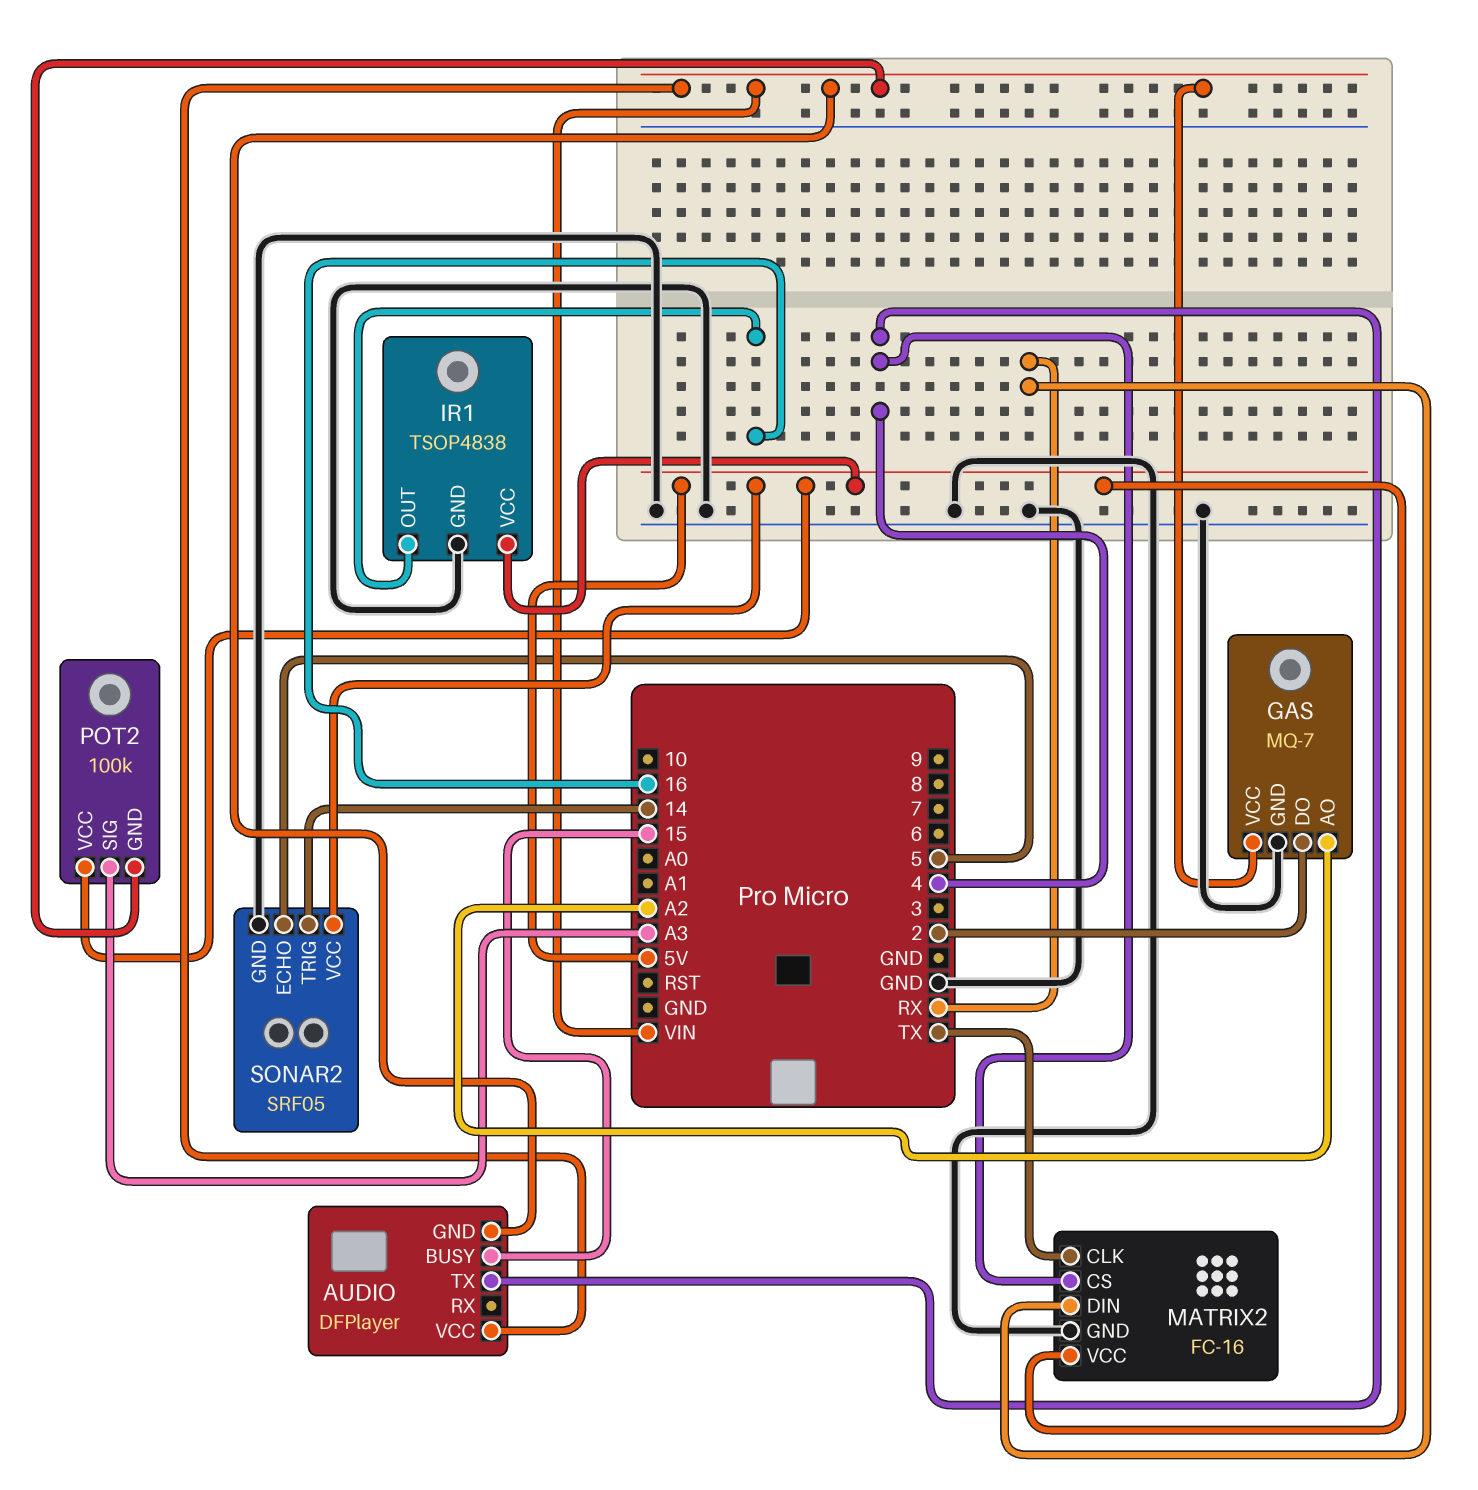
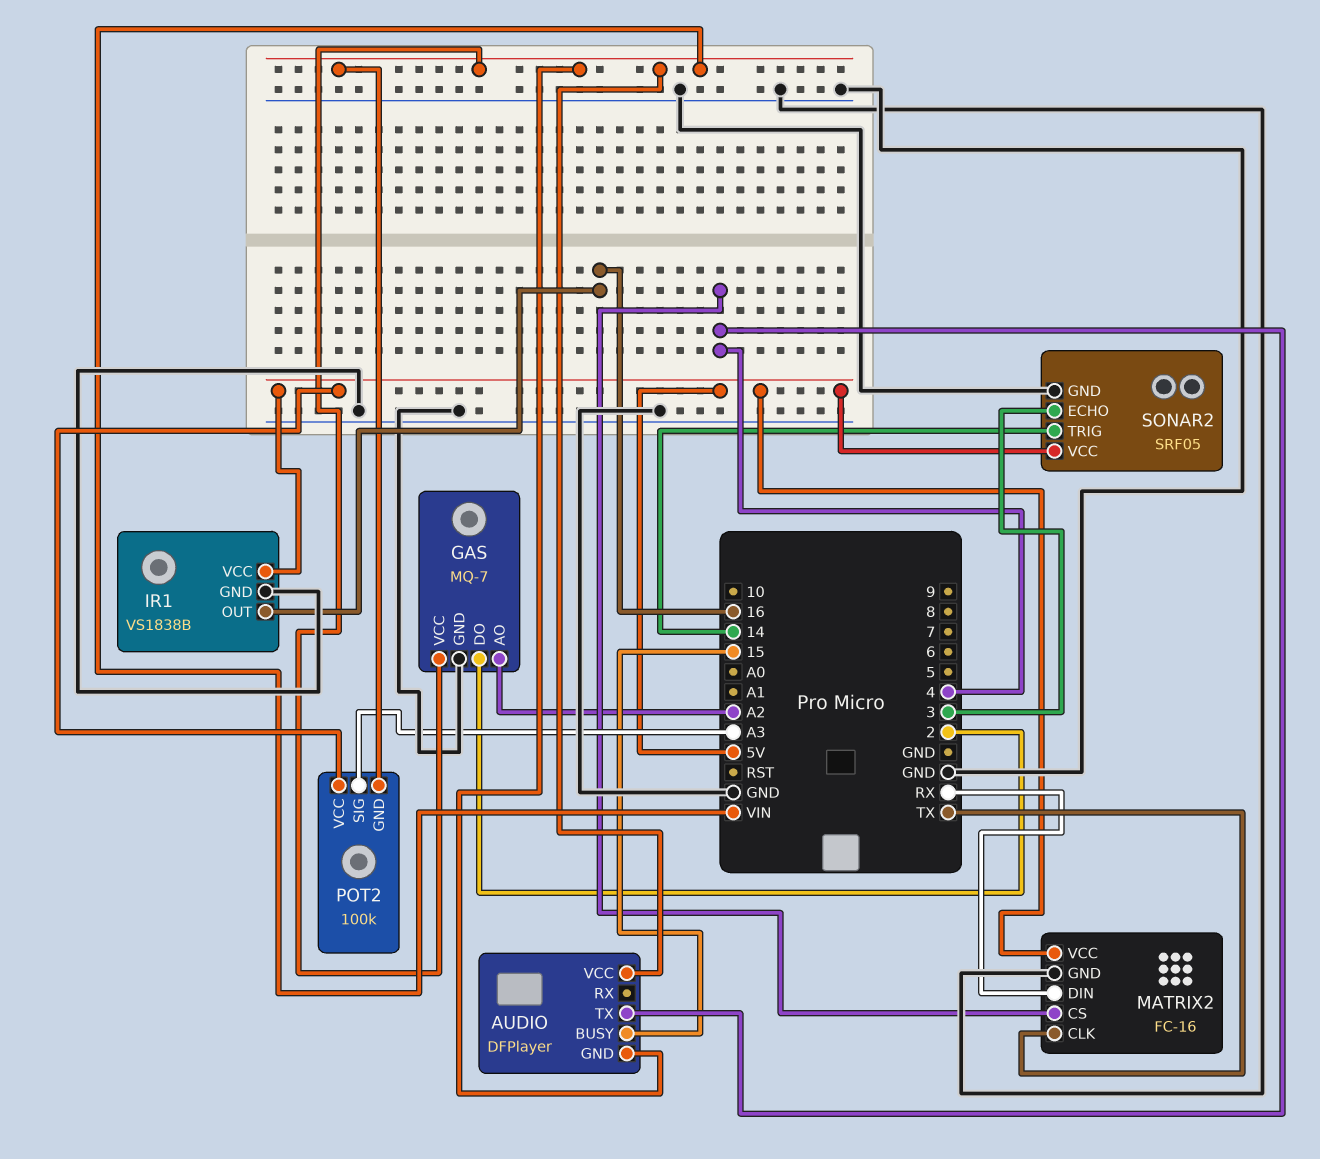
IR1: TSOP4838 -> VS1838B
SONAR2 pin ECHO: 5 -> 3

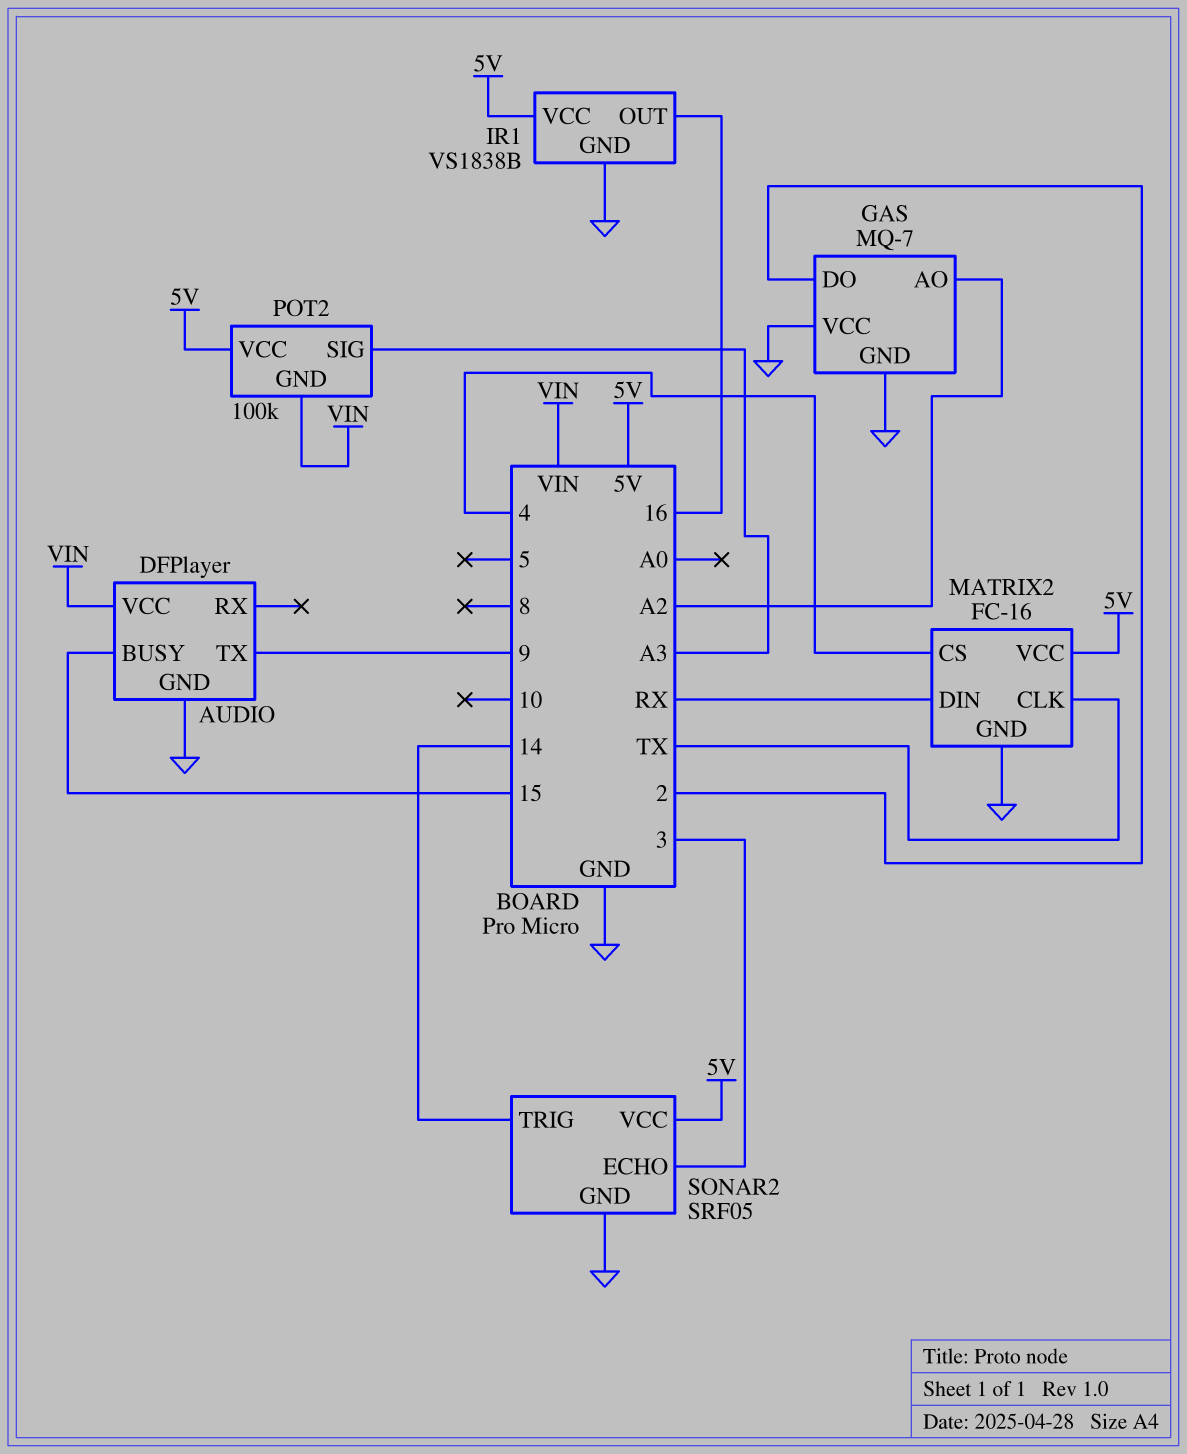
AUDIO pin GND: VIN -> GND
AUDIO pin TX: 4 -> 9
GAS pin VCC: VIN -> GND

